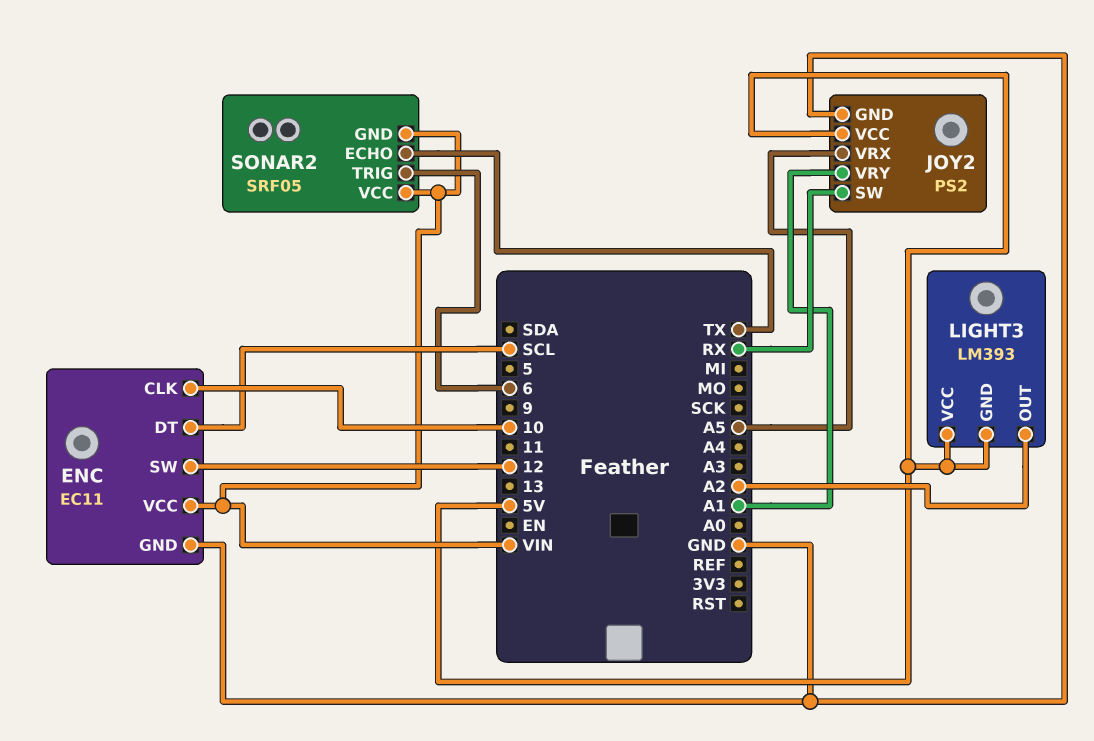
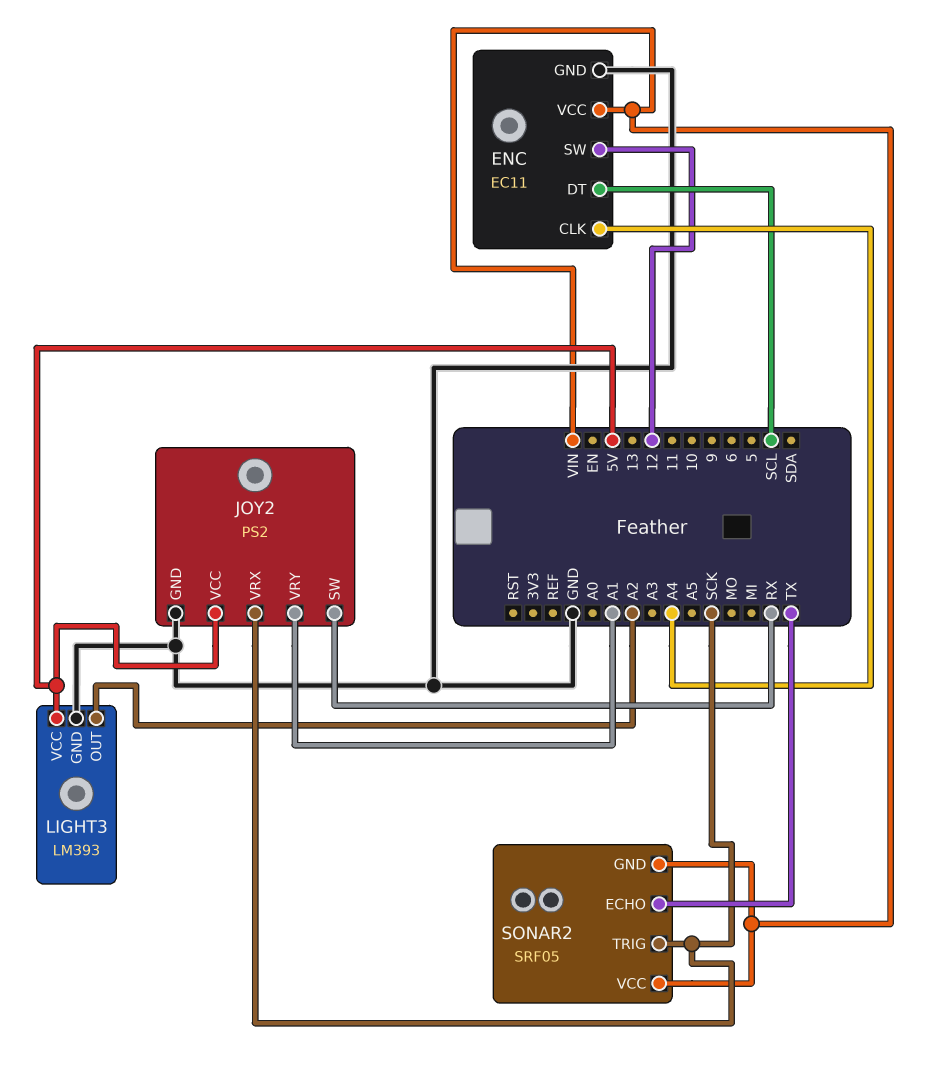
ENC pin CLK: 10 -> A4
JOY2 pin VRX: A5 -> SCK
LIGHT3 pin GND: 5V -> GND
SONAR2 pin TRIG: 6 -> SCK

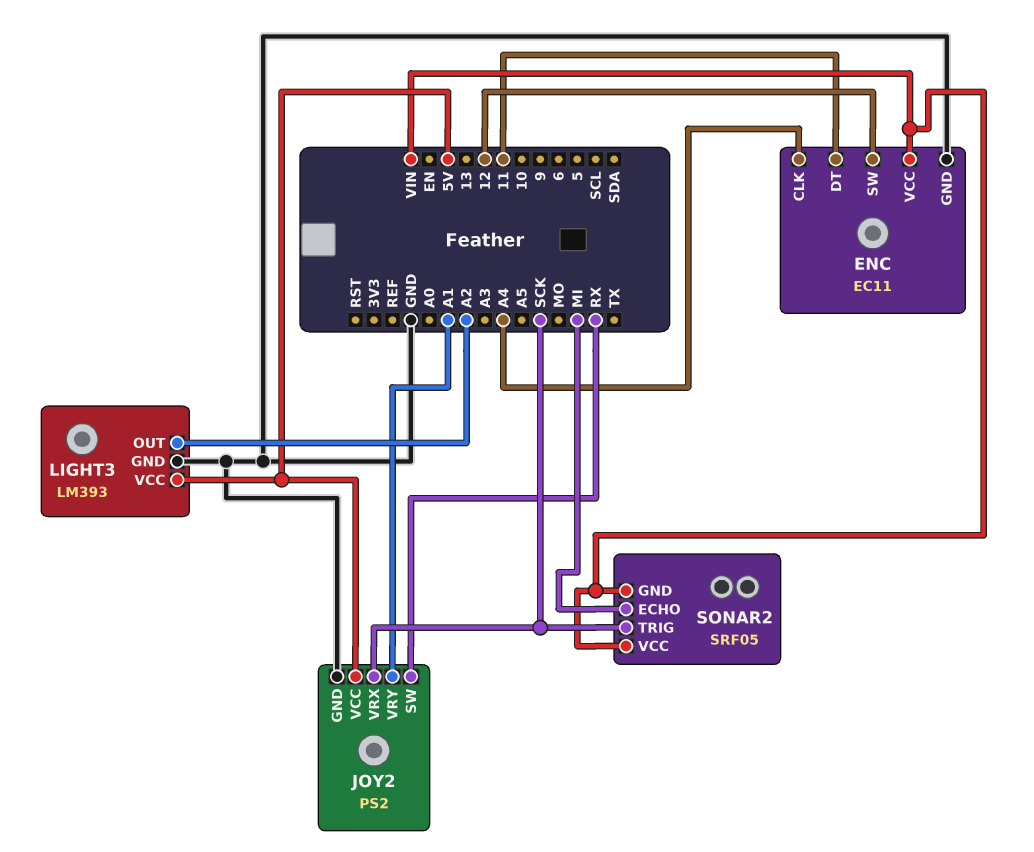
ENC pin DT: SCL -> 11
SONAR2 pin ECHO: TX -> MI

